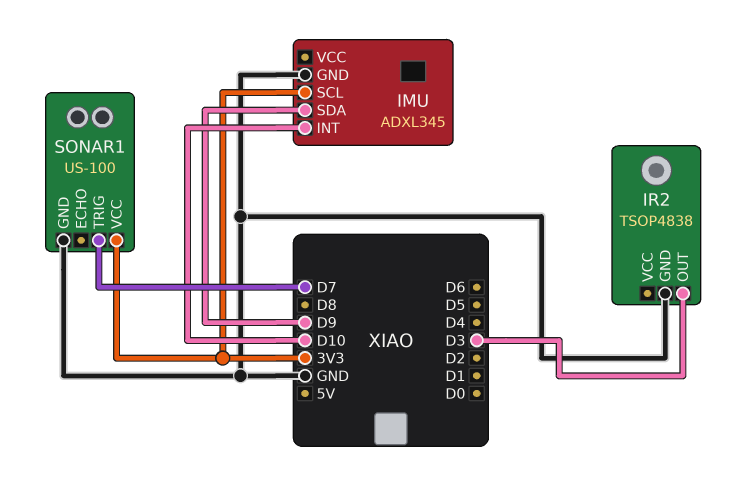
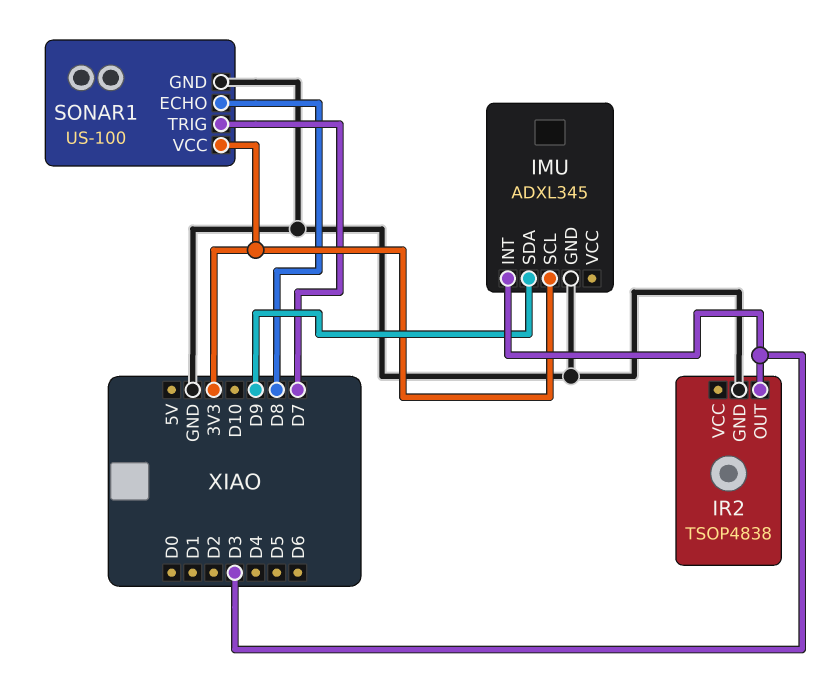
IMU pin INT: D10 -> D3
SONAR1 pin ECHO: none -> D8

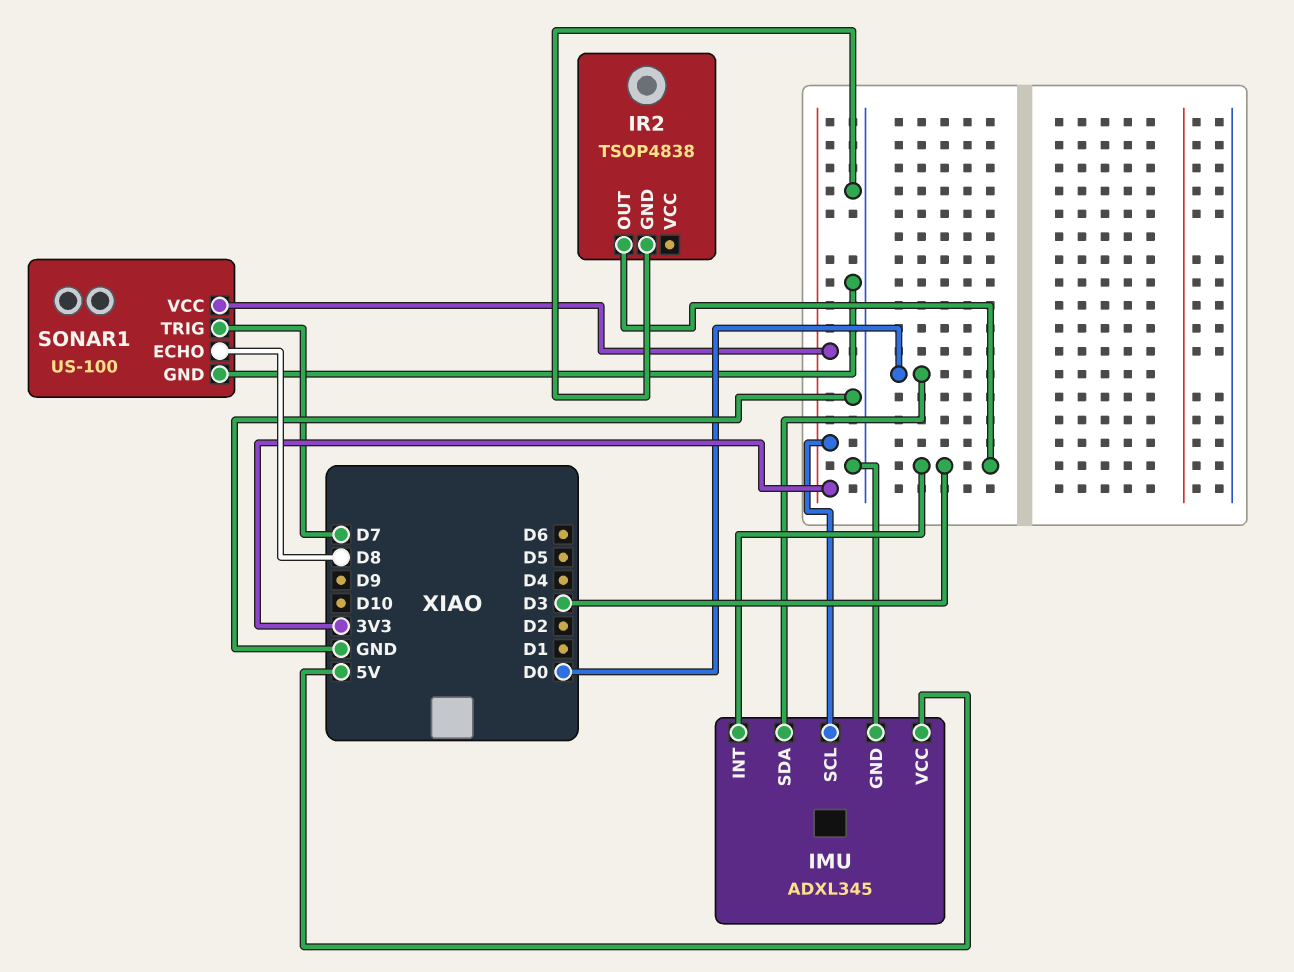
IMU pin SDA: D9 -> D0
IMU pin VCC: none -> 5V

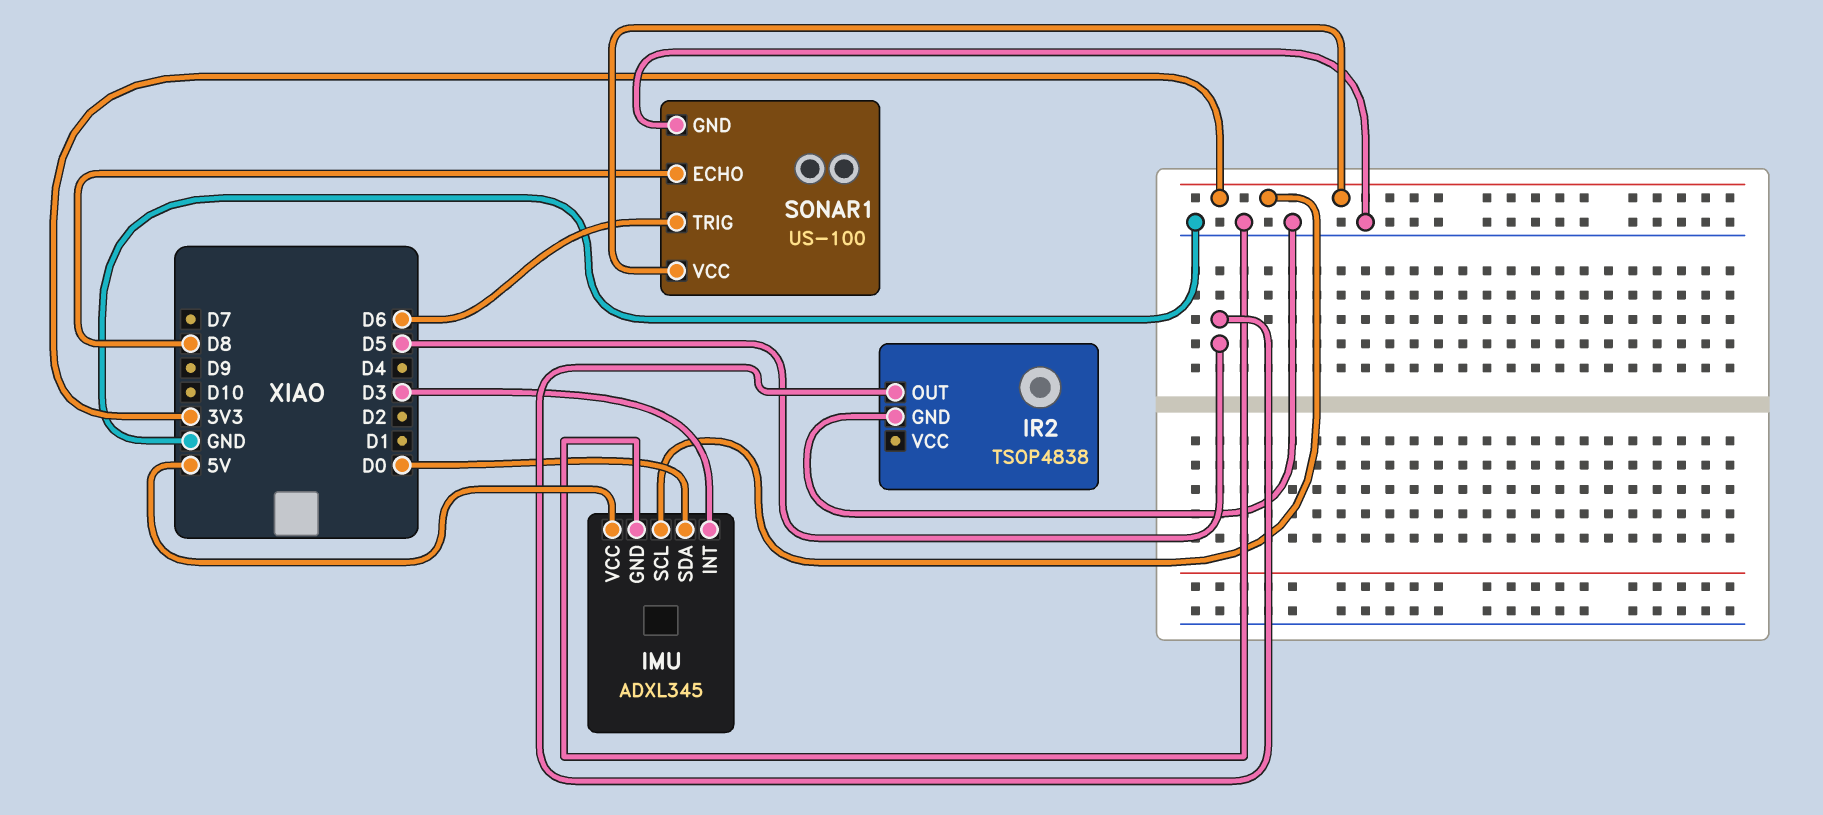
IR2 pin OUT: D3 -> D5
SONAR1 pin TRIG: D7 -> D6

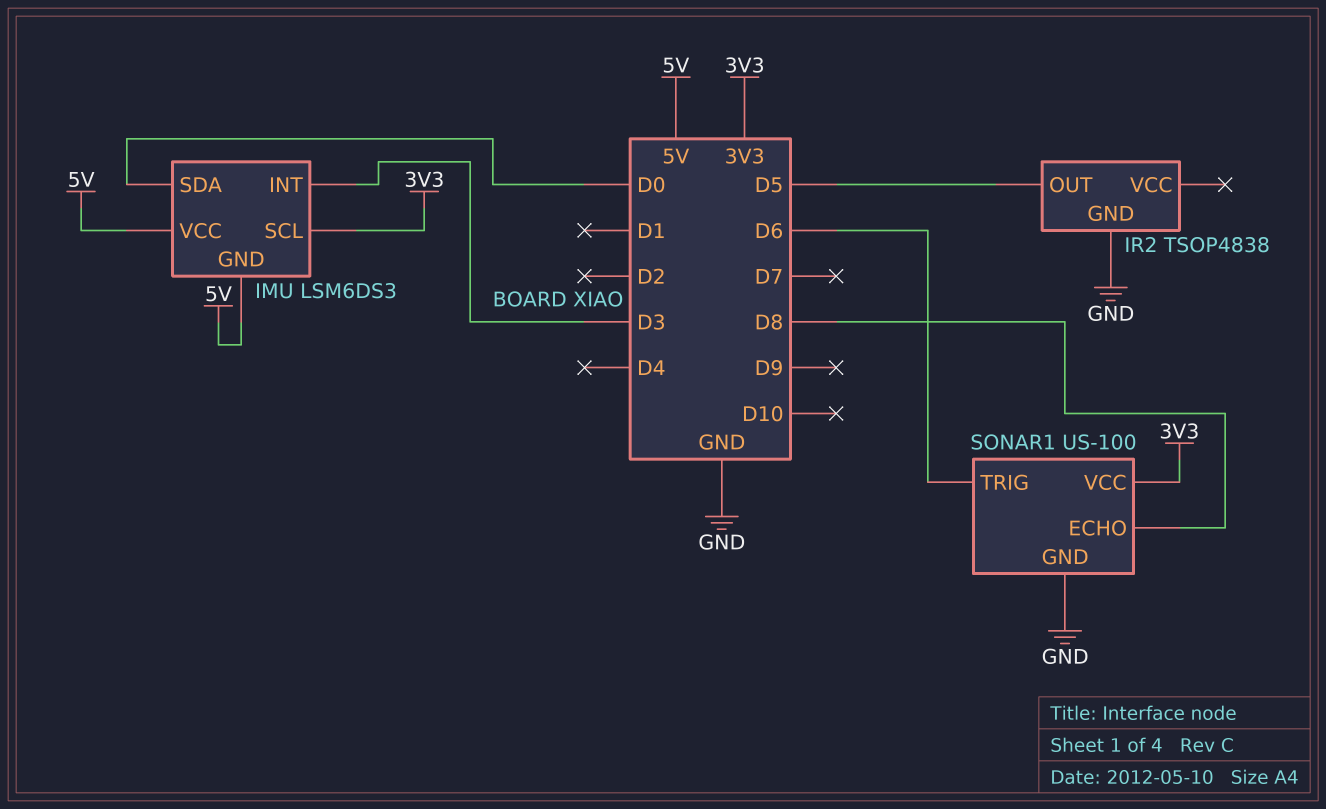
IMU: ADXL345 -> LSM6DS3
IMU pin GND: GND -> 5V

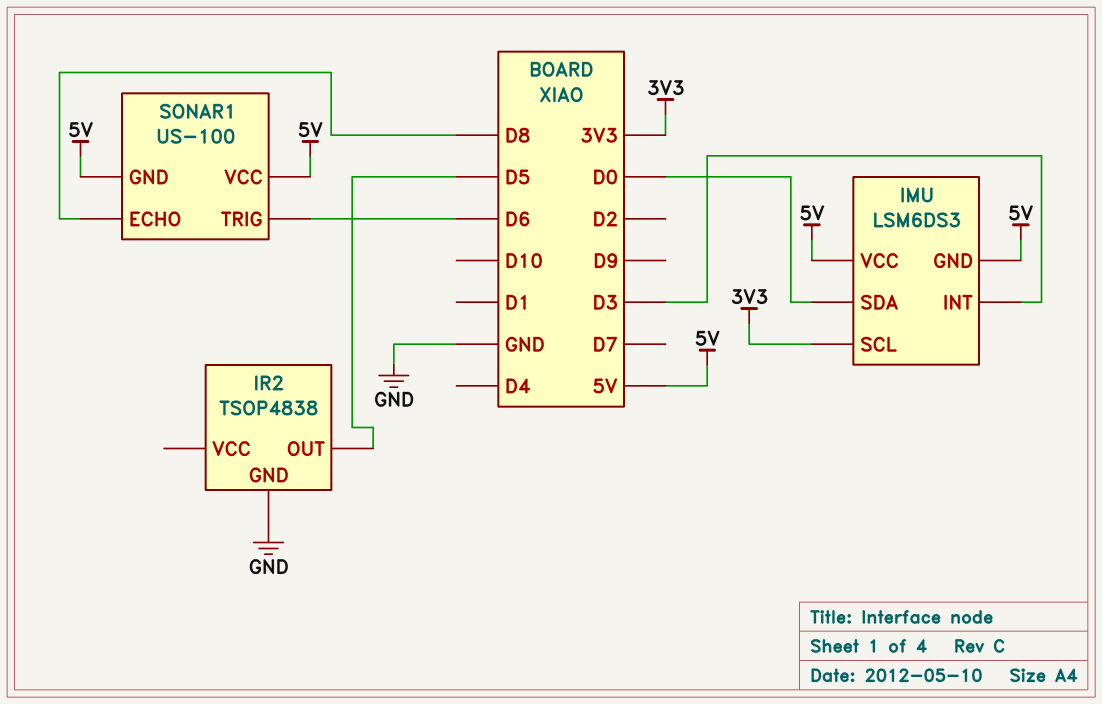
SONAR1 pin GND: GND -> 5V
SONAR1 pin VCC: 3V3 -> 5V

